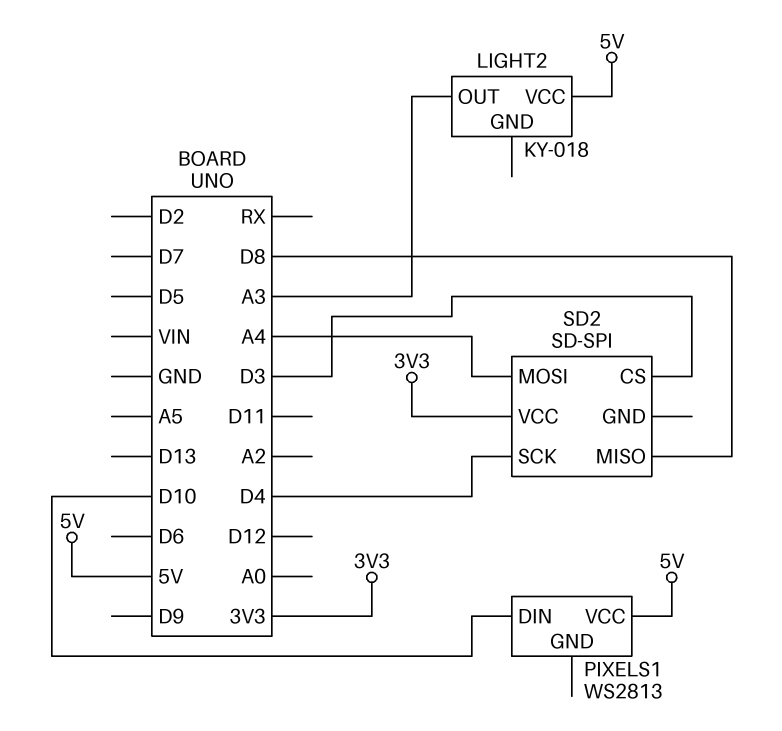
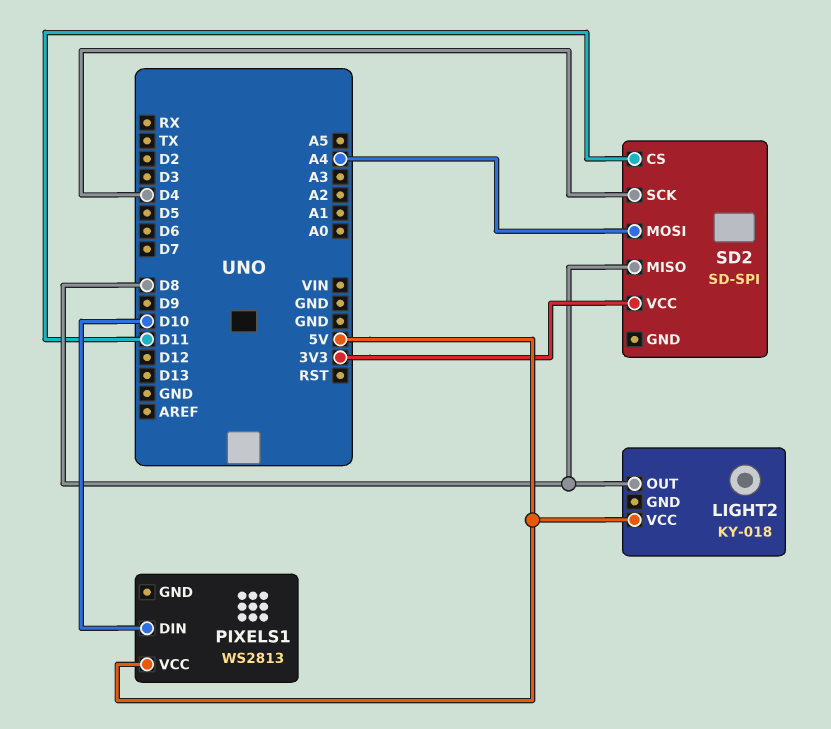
LIGHT2 pin OUT: A3 -> D8
SD2 pin CS: D3 -> D11

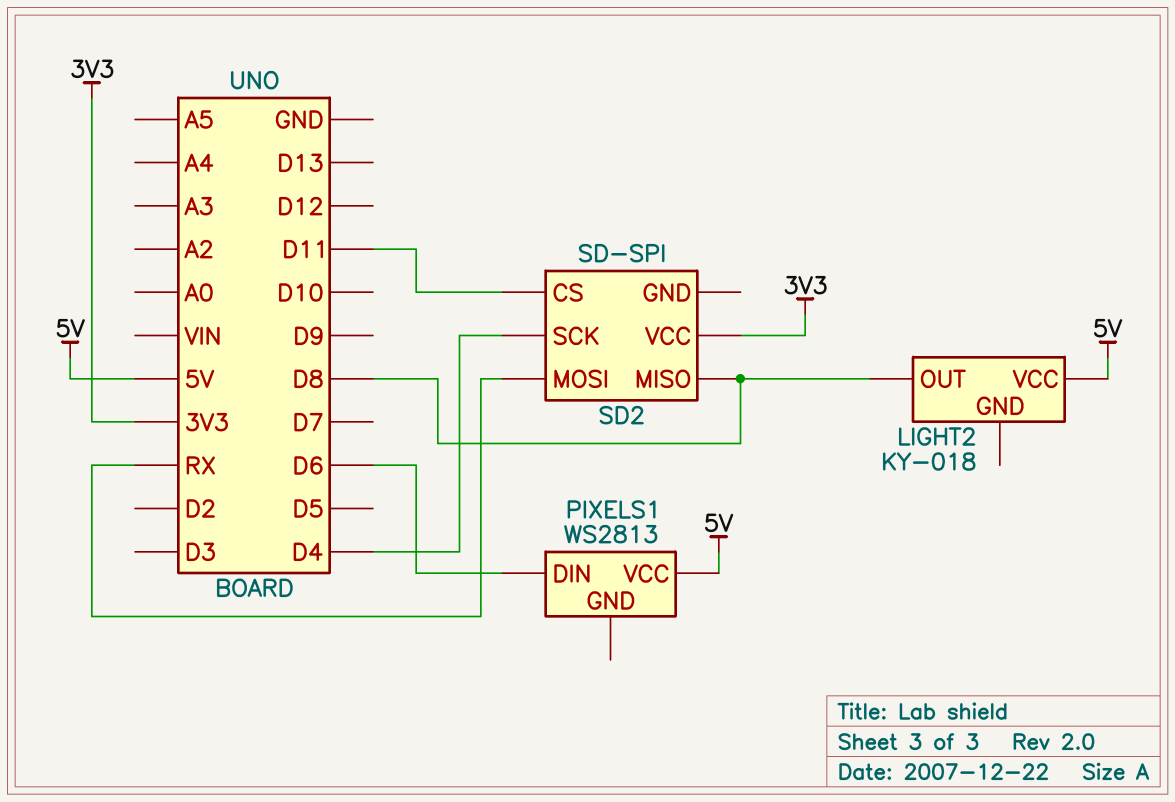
PIXELS1 pin DIN: D10 -> D6
SD2 pin MOSI: A4 -> RX

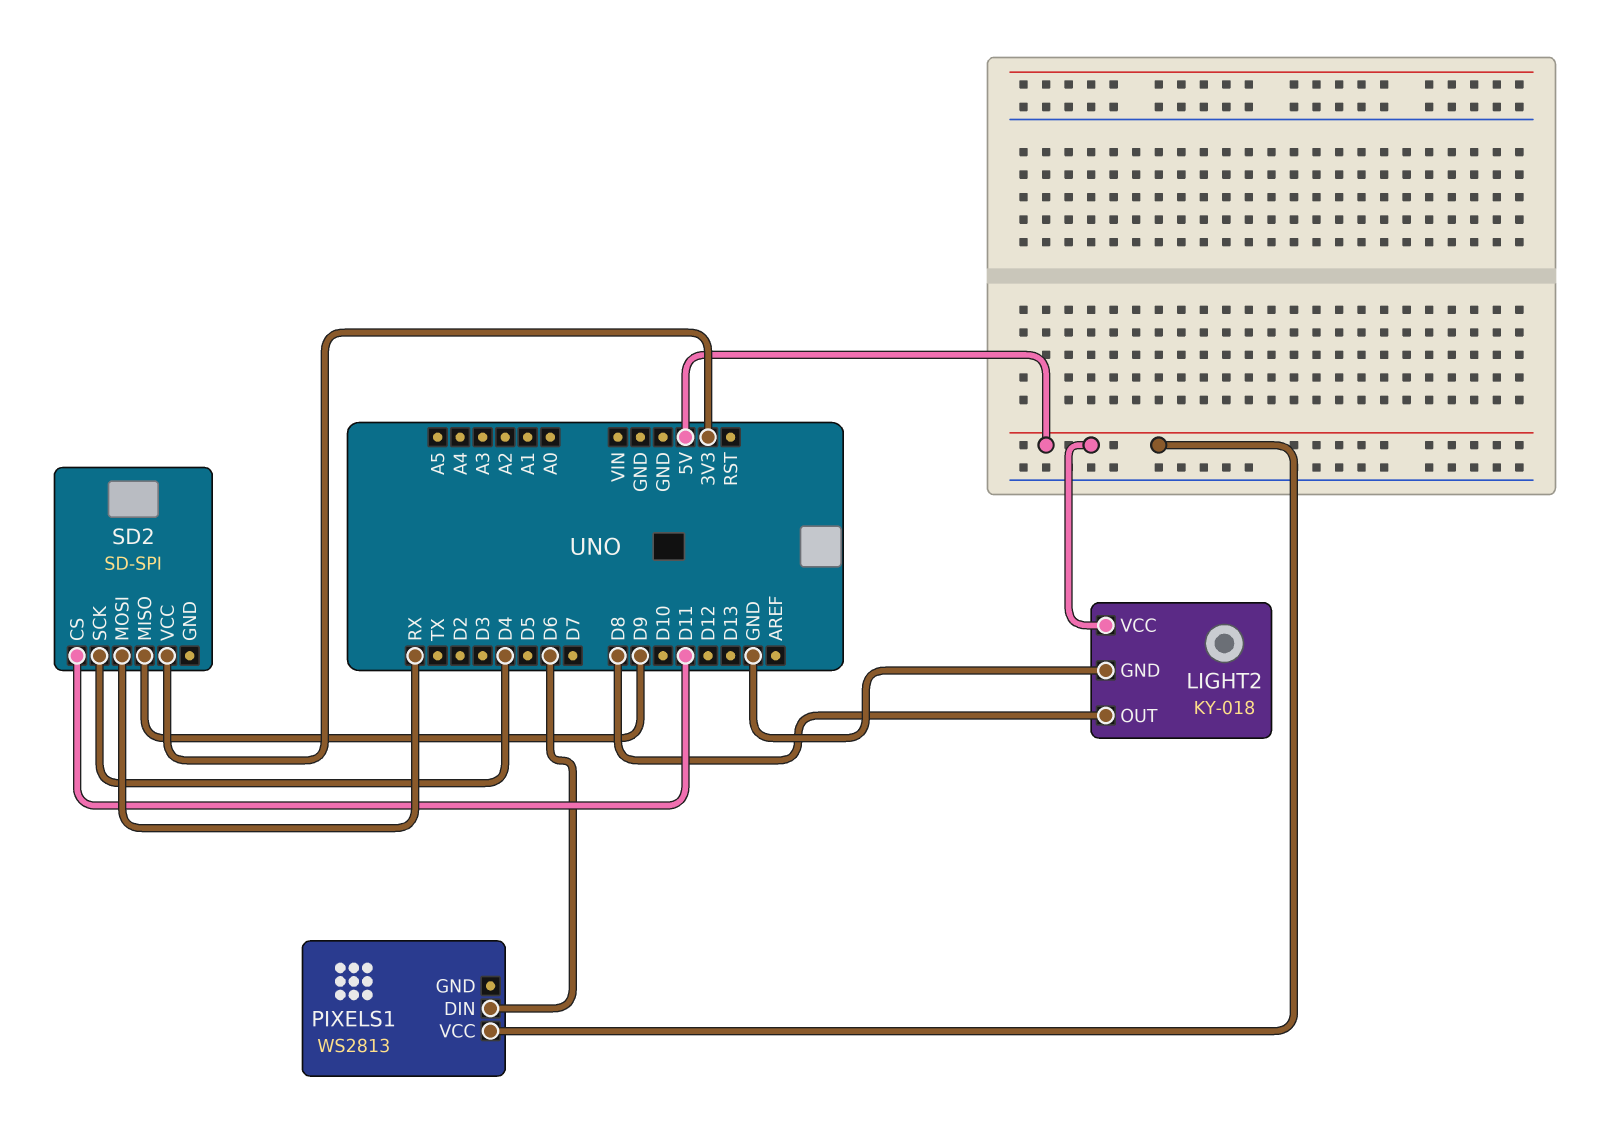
LIGHT2 pin GND: none -> GND
SD2 pin MISO: D8 -> D9

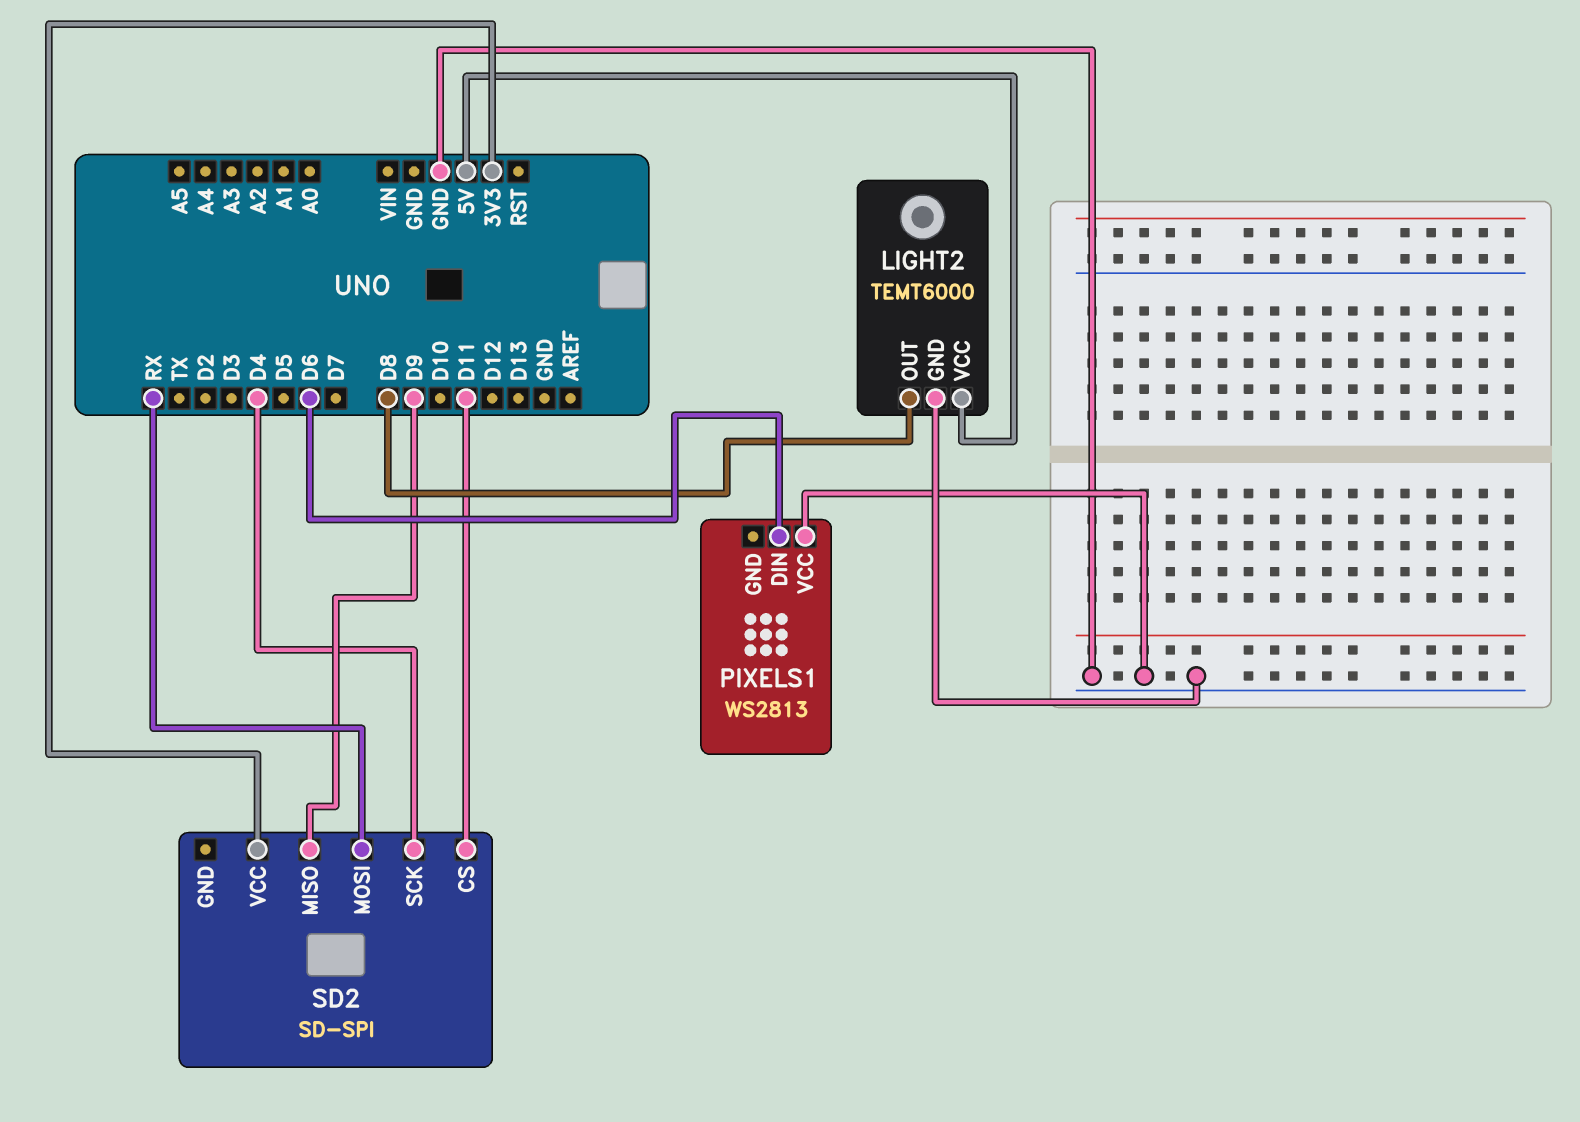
LIGHT2: KY-018 -> TEMT6000
PIXELS1 pin VCC: 5V -> GND

